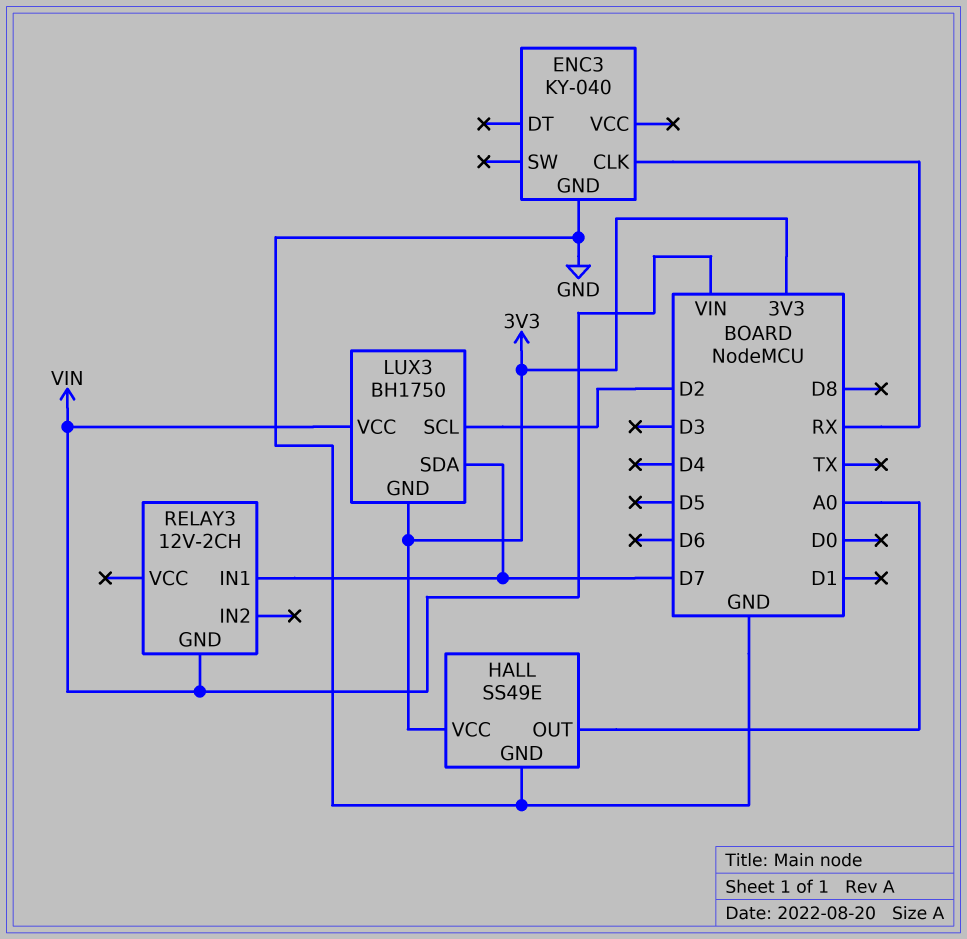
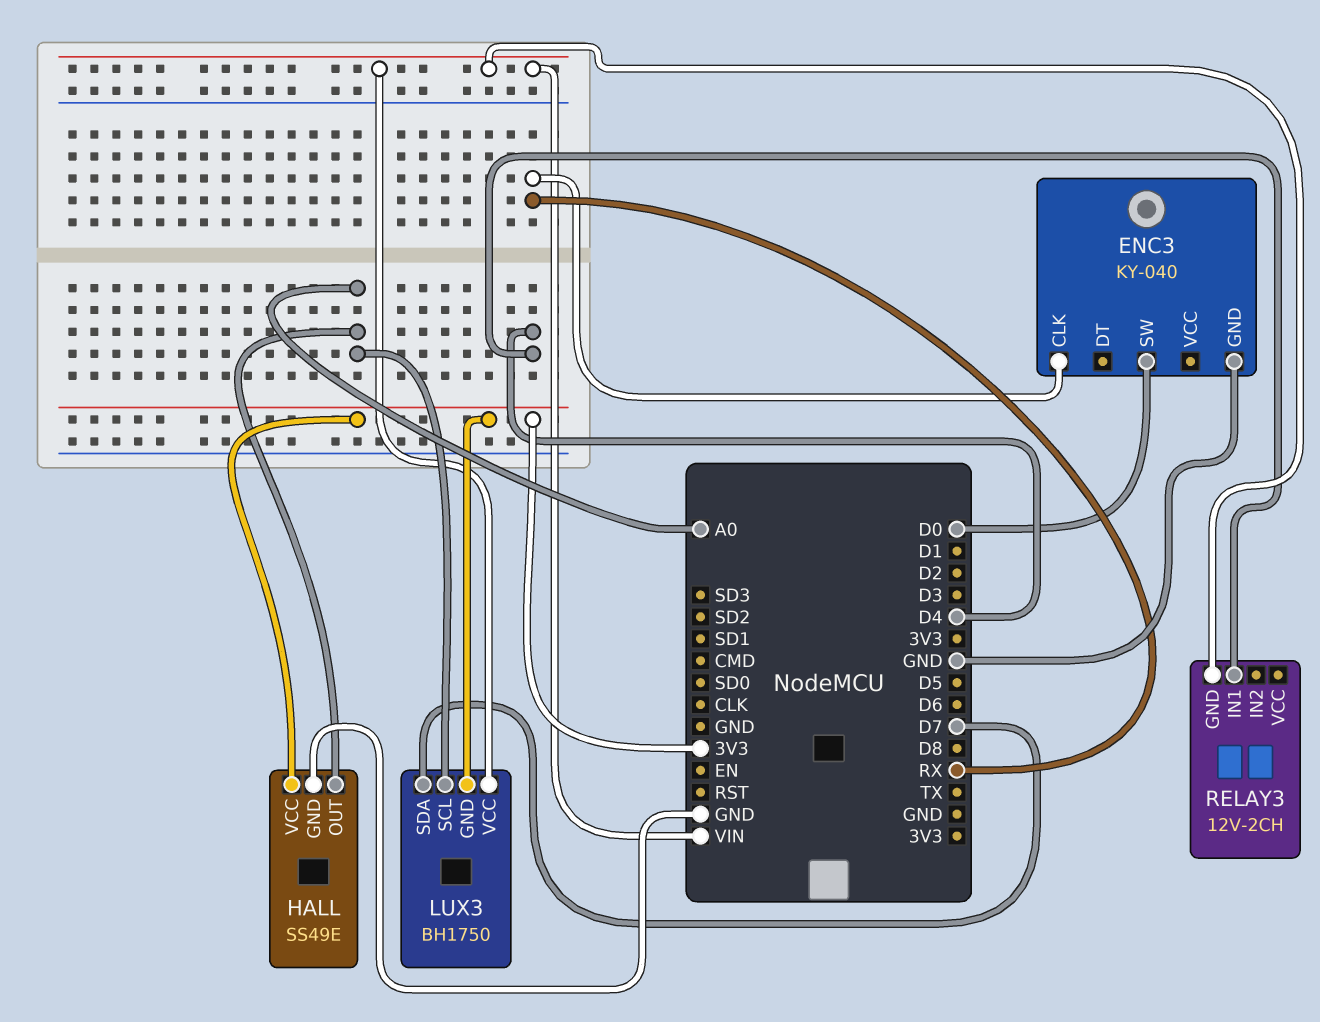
ENC3 pin SW: none -> D0
LUX3 pin SCL: D2 -> A0
RELAY3 pin IN1: D7 -> D4

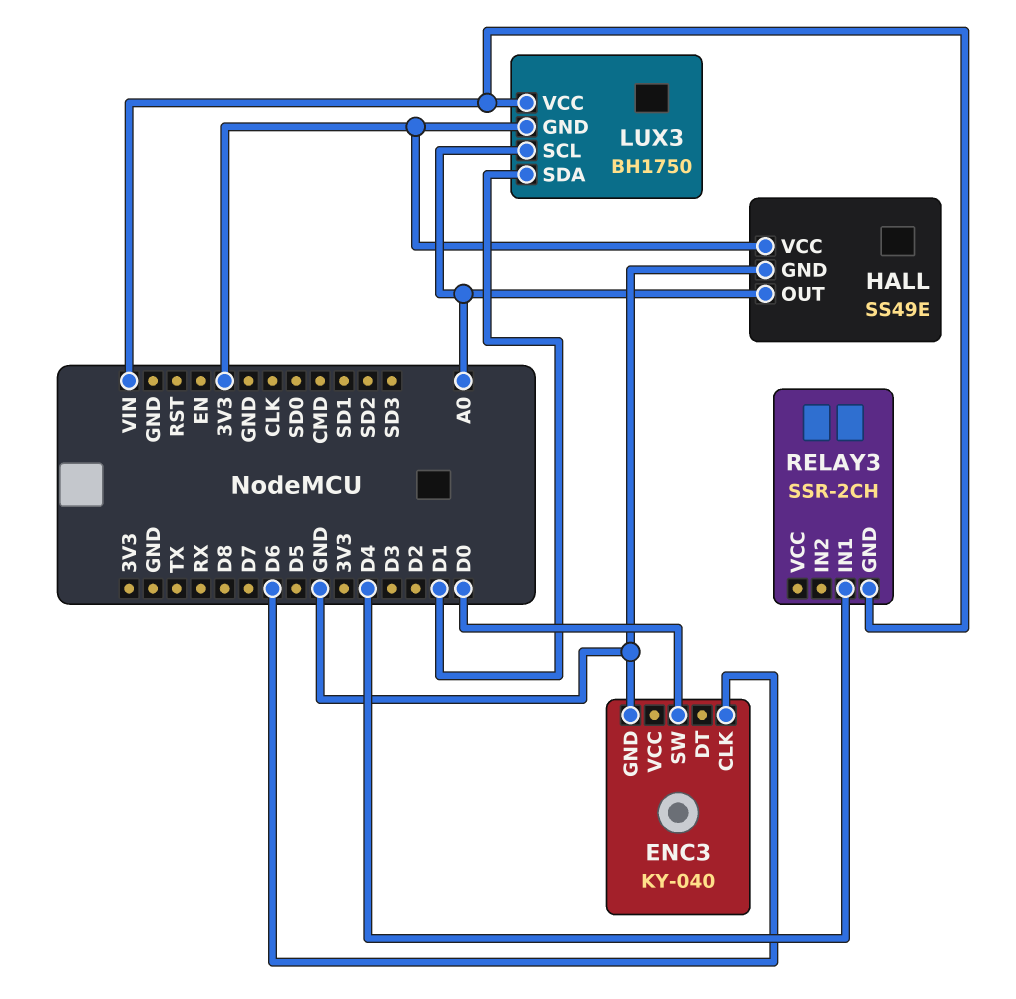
ENC3 pin CLK: RX -> D6
LUX3 pin SDA: D7 -> D1
RELAY3: 12V-2CH -> SSR-2CH

